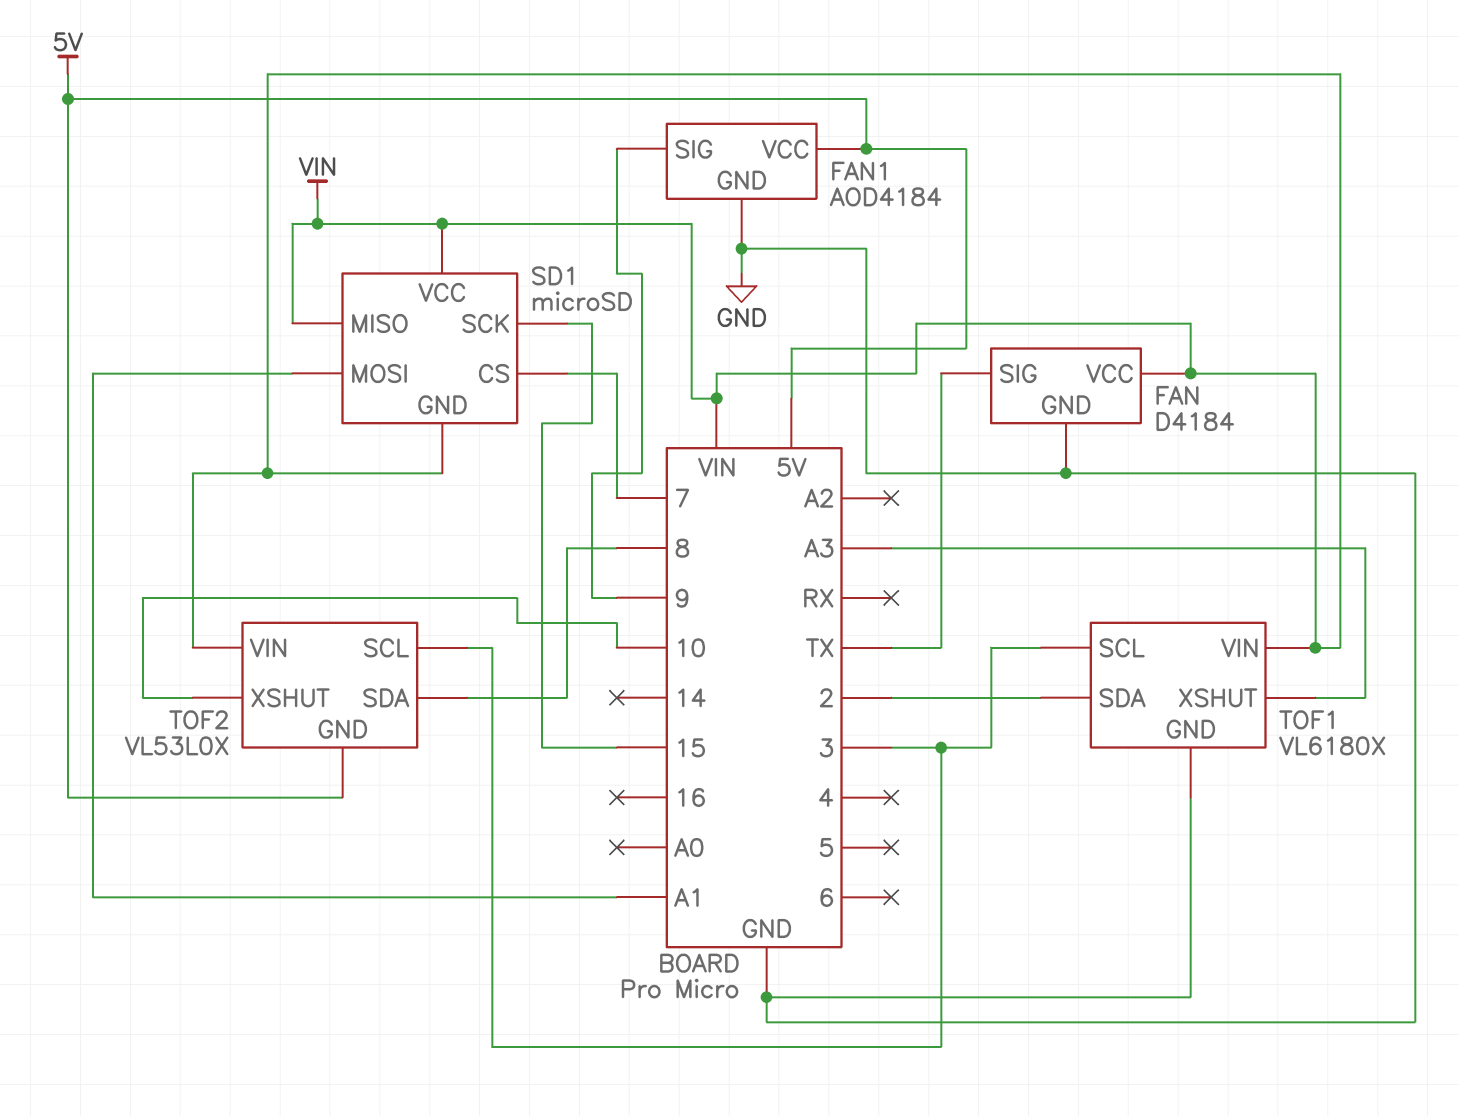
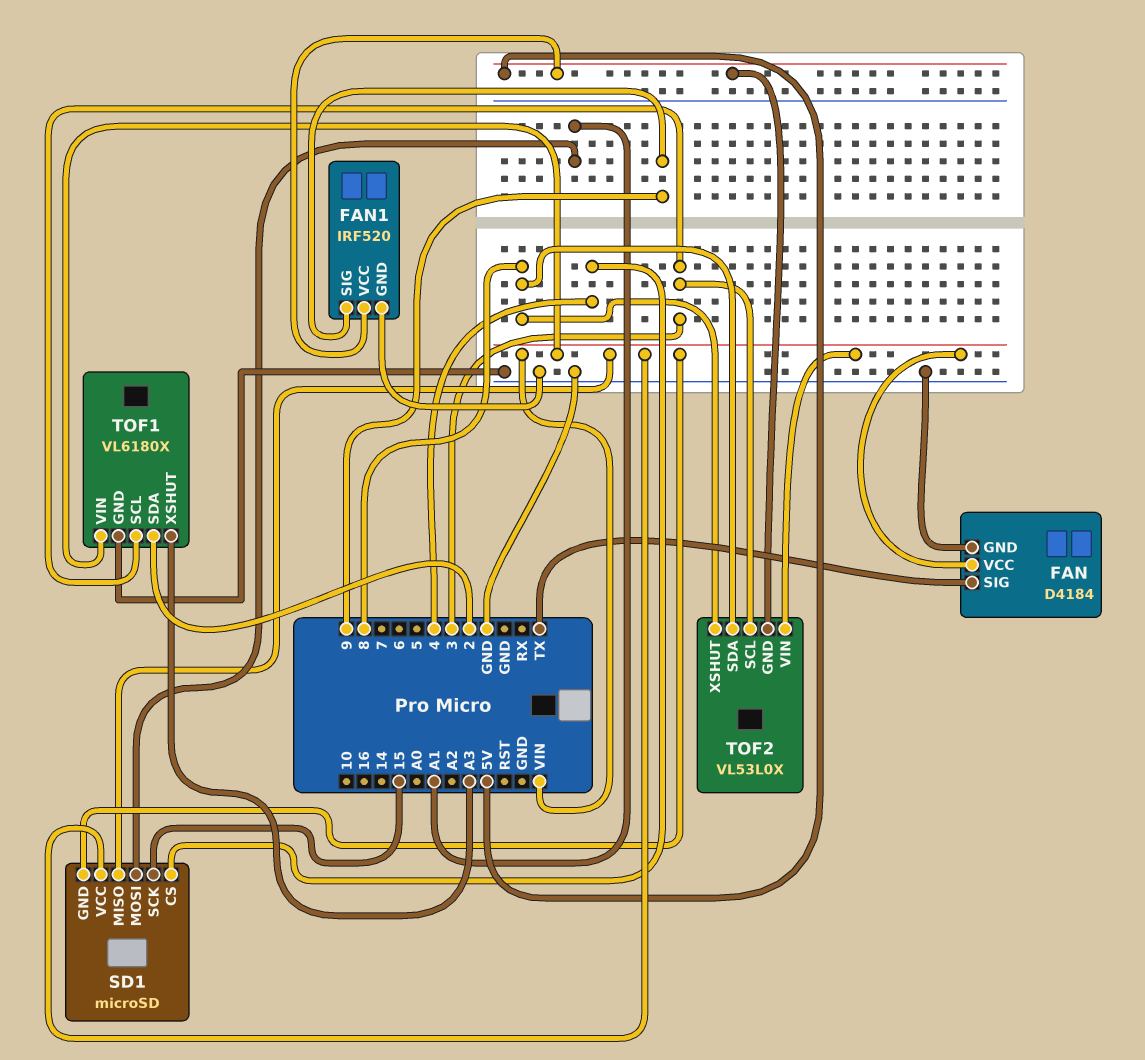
FAN1: AOD4184 -> IRF520
SD1 pin CS: 7 -> 4
TOF2 pin XSHUT: 10 -> 8

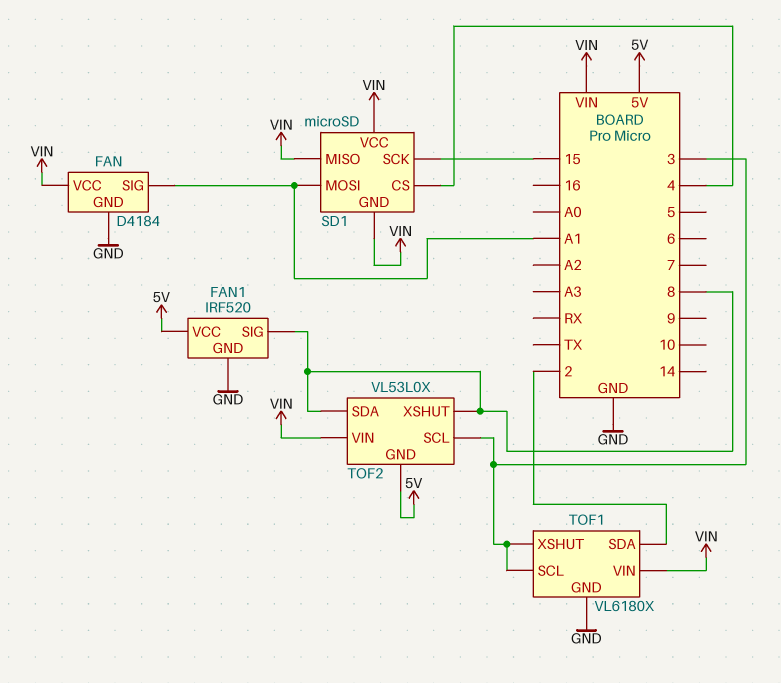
FAN pin SIG: TX -> A1
FAN1 pin SIG: 9 -> 8
TOF1 pin XSHUT: A3 -> 3

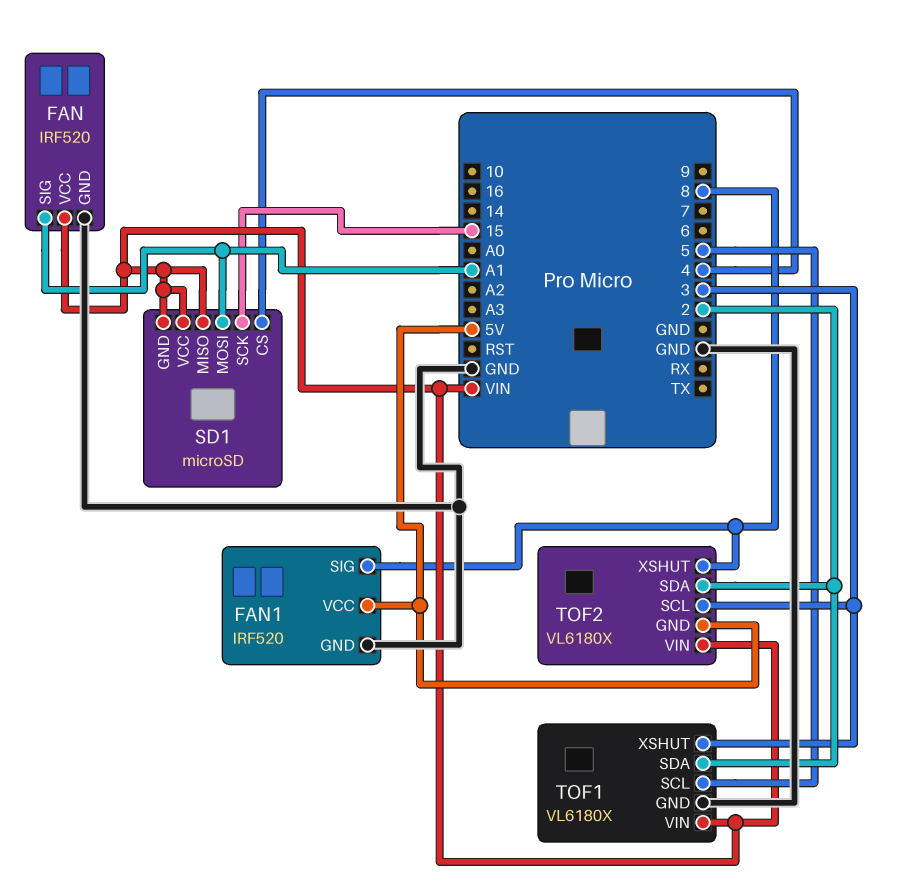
FAN: D4184 -> IRF520
TOF1 pin SCL: 3 -> 5
TOF2: VL53L0X -> VL6180X
TOF2 pin SDA: 8 -> 2

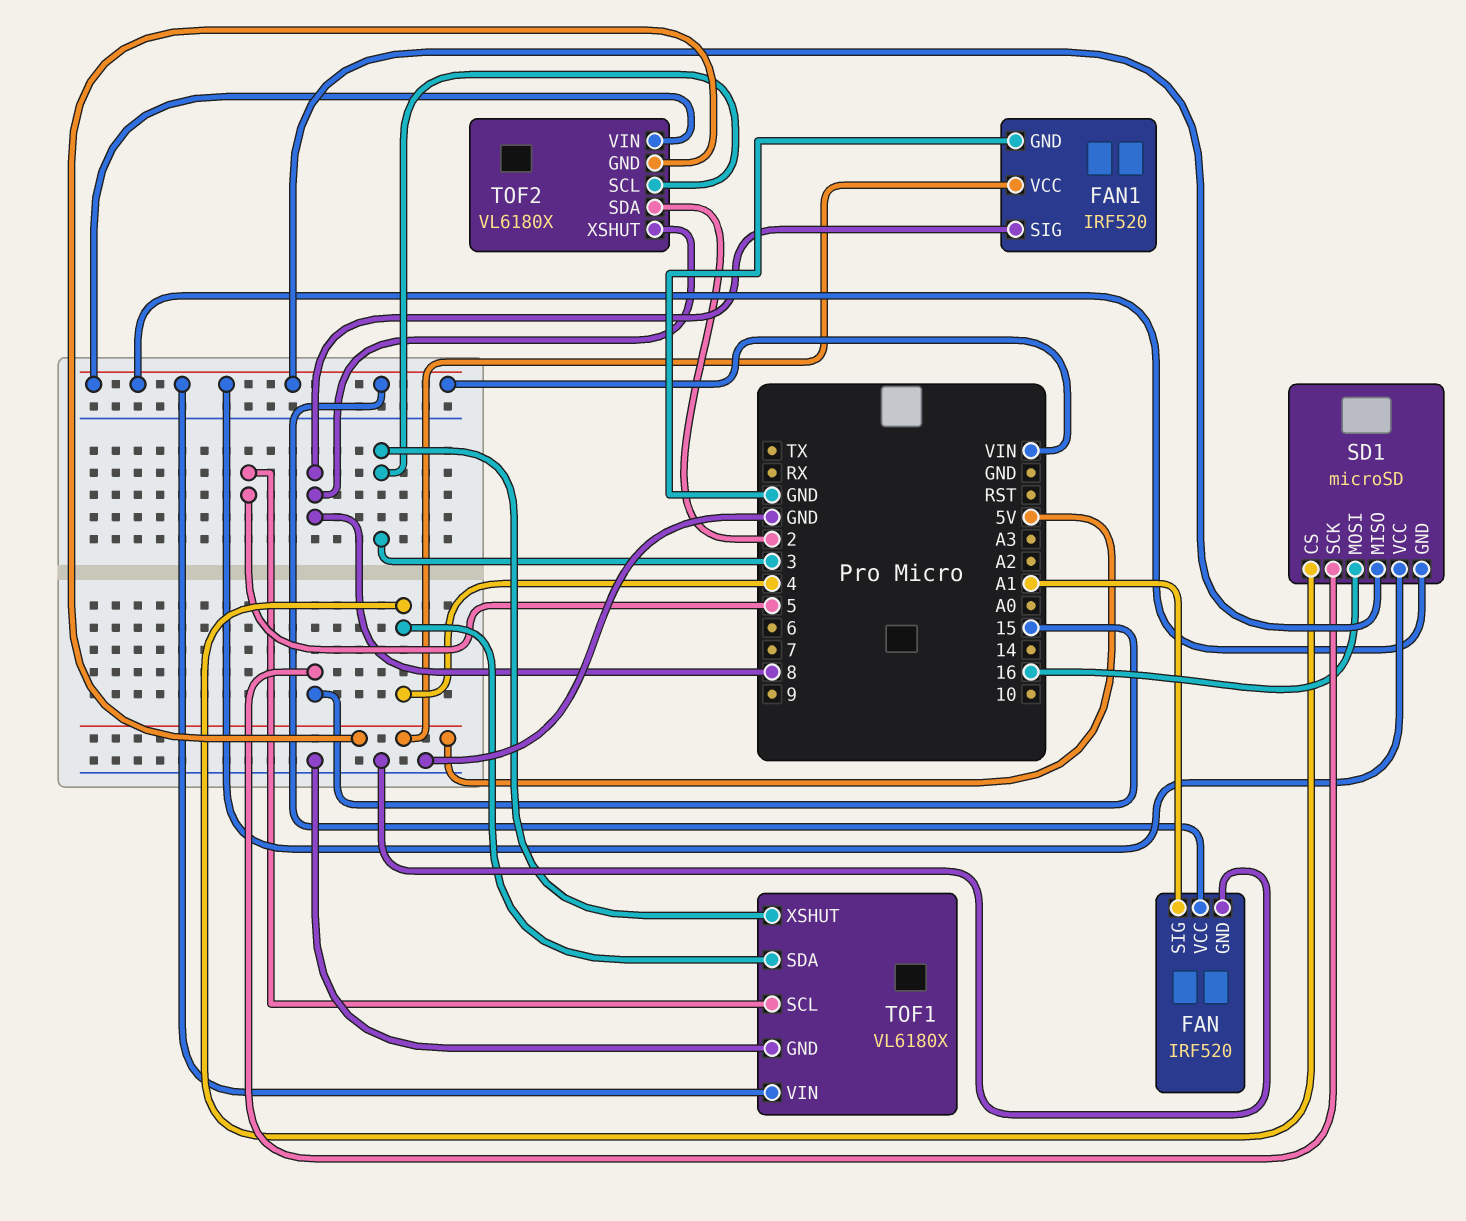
SD1 pin MOSI: A1 -> 16
TOF1 pin SDA: 2 -> 4

